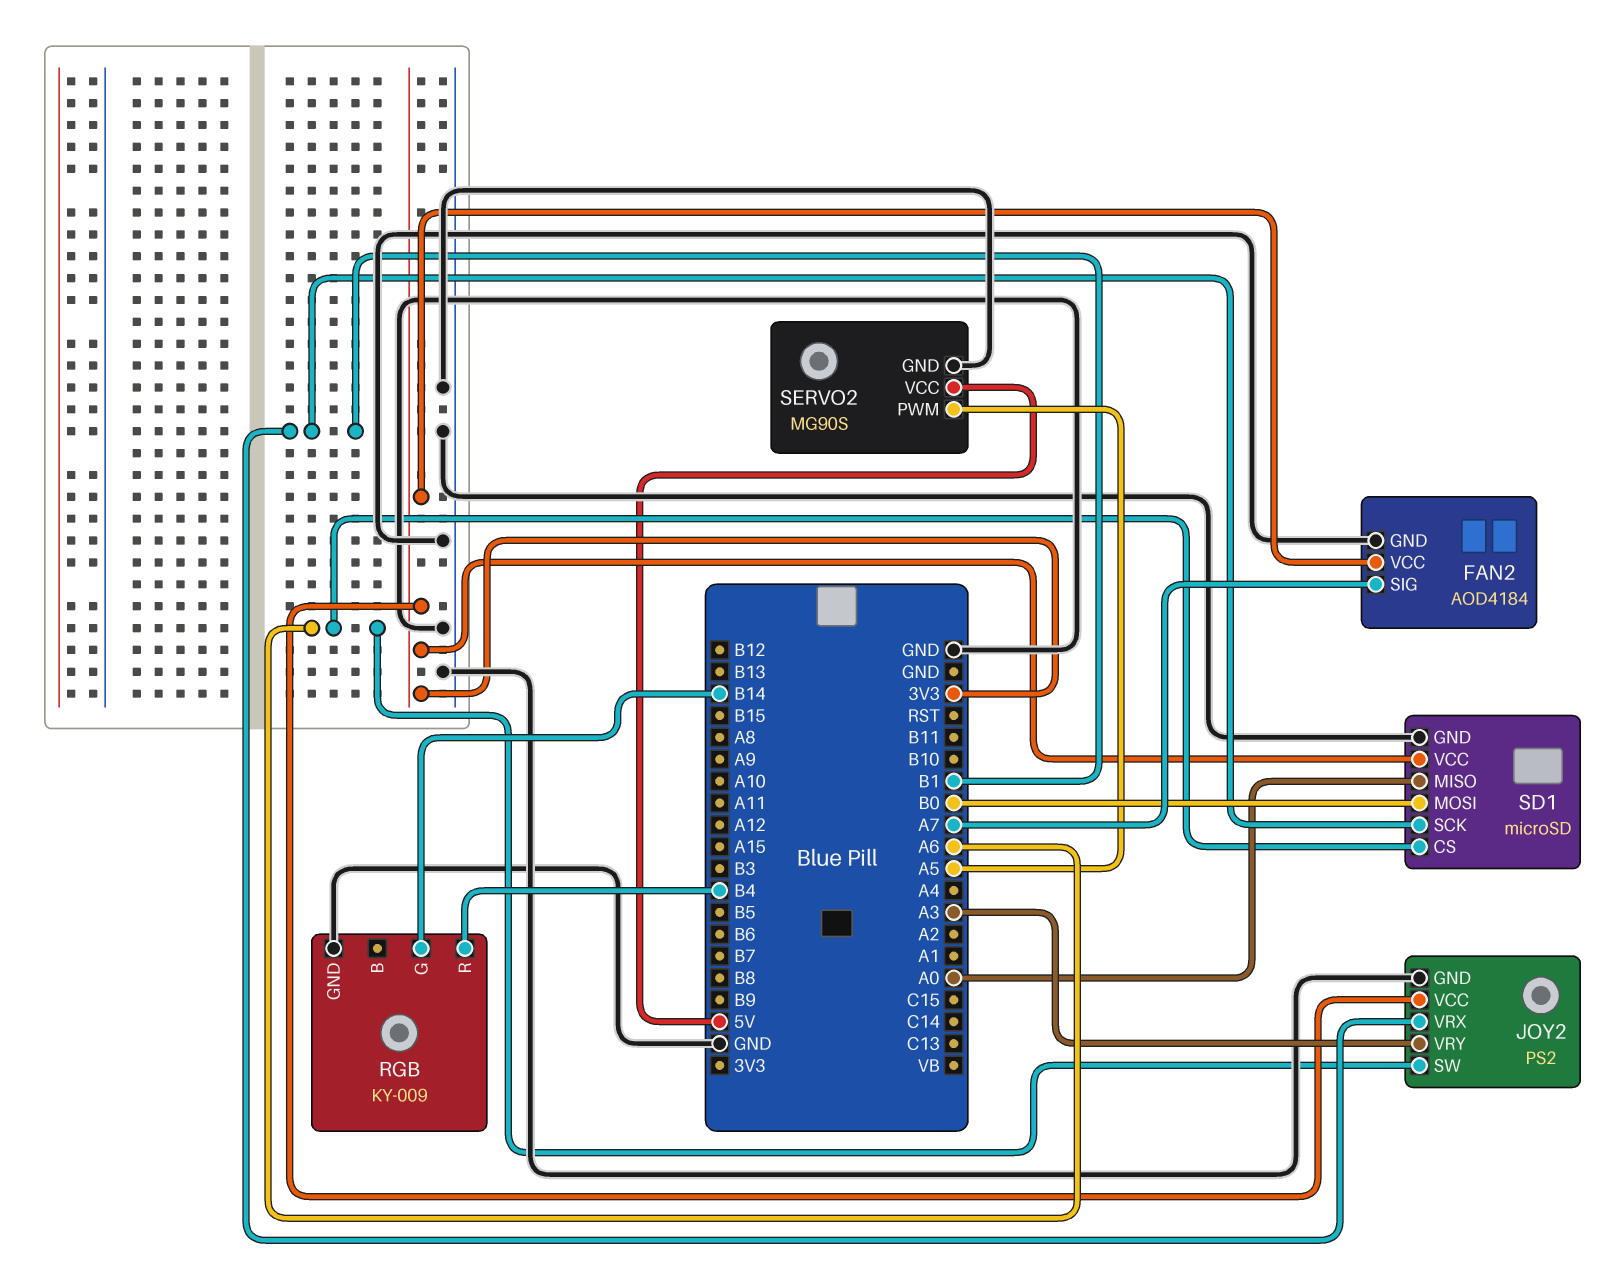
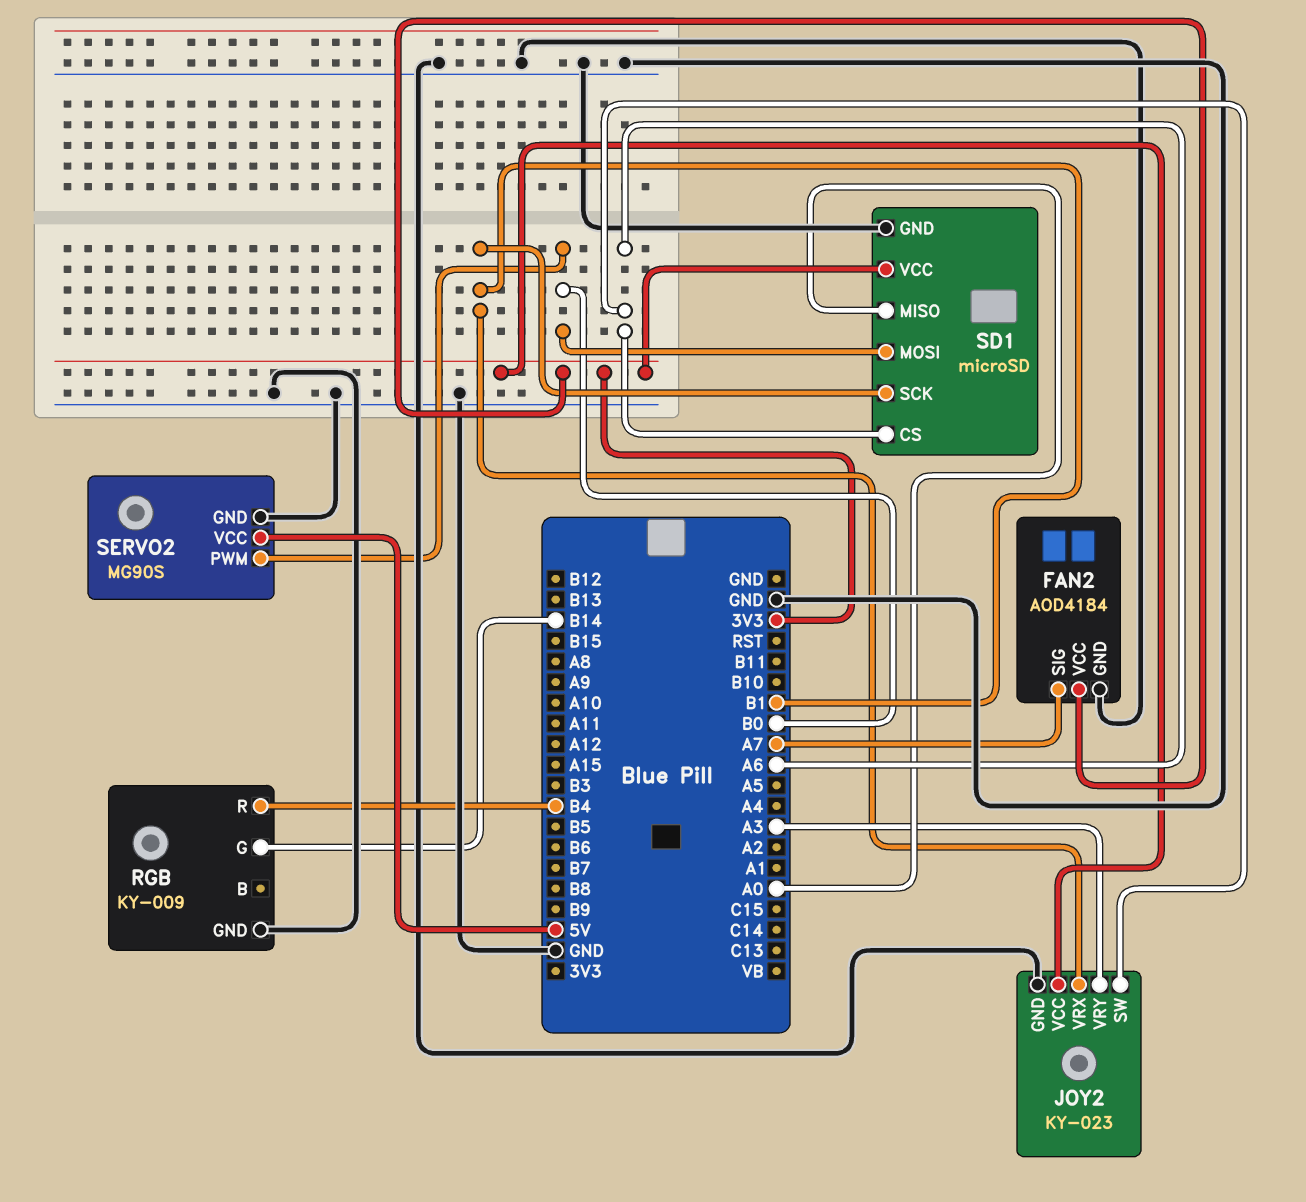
JOY2: PS2 -> KY-023
SERVO2 pin PWM: A5 -> B0

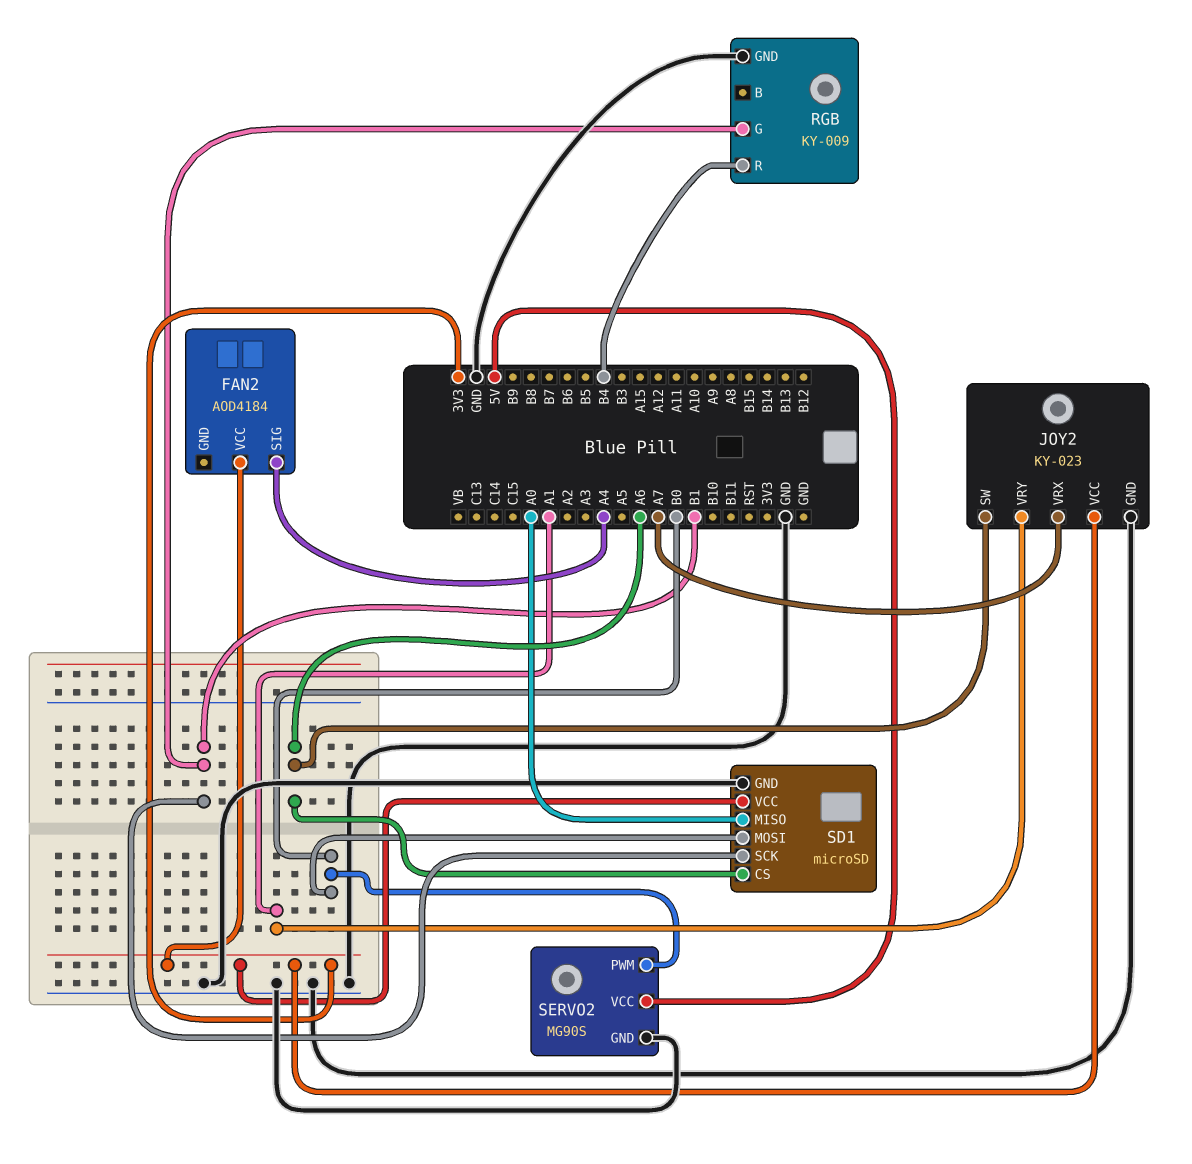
FAN2 pin GND: GND -> none
FAN2 pin SIG: A7 -> A4
JOY2 pin VRX: B1 -> A7
JOY2 pin VRY: A3 -> A1
RGB pin G: B14 -> B1

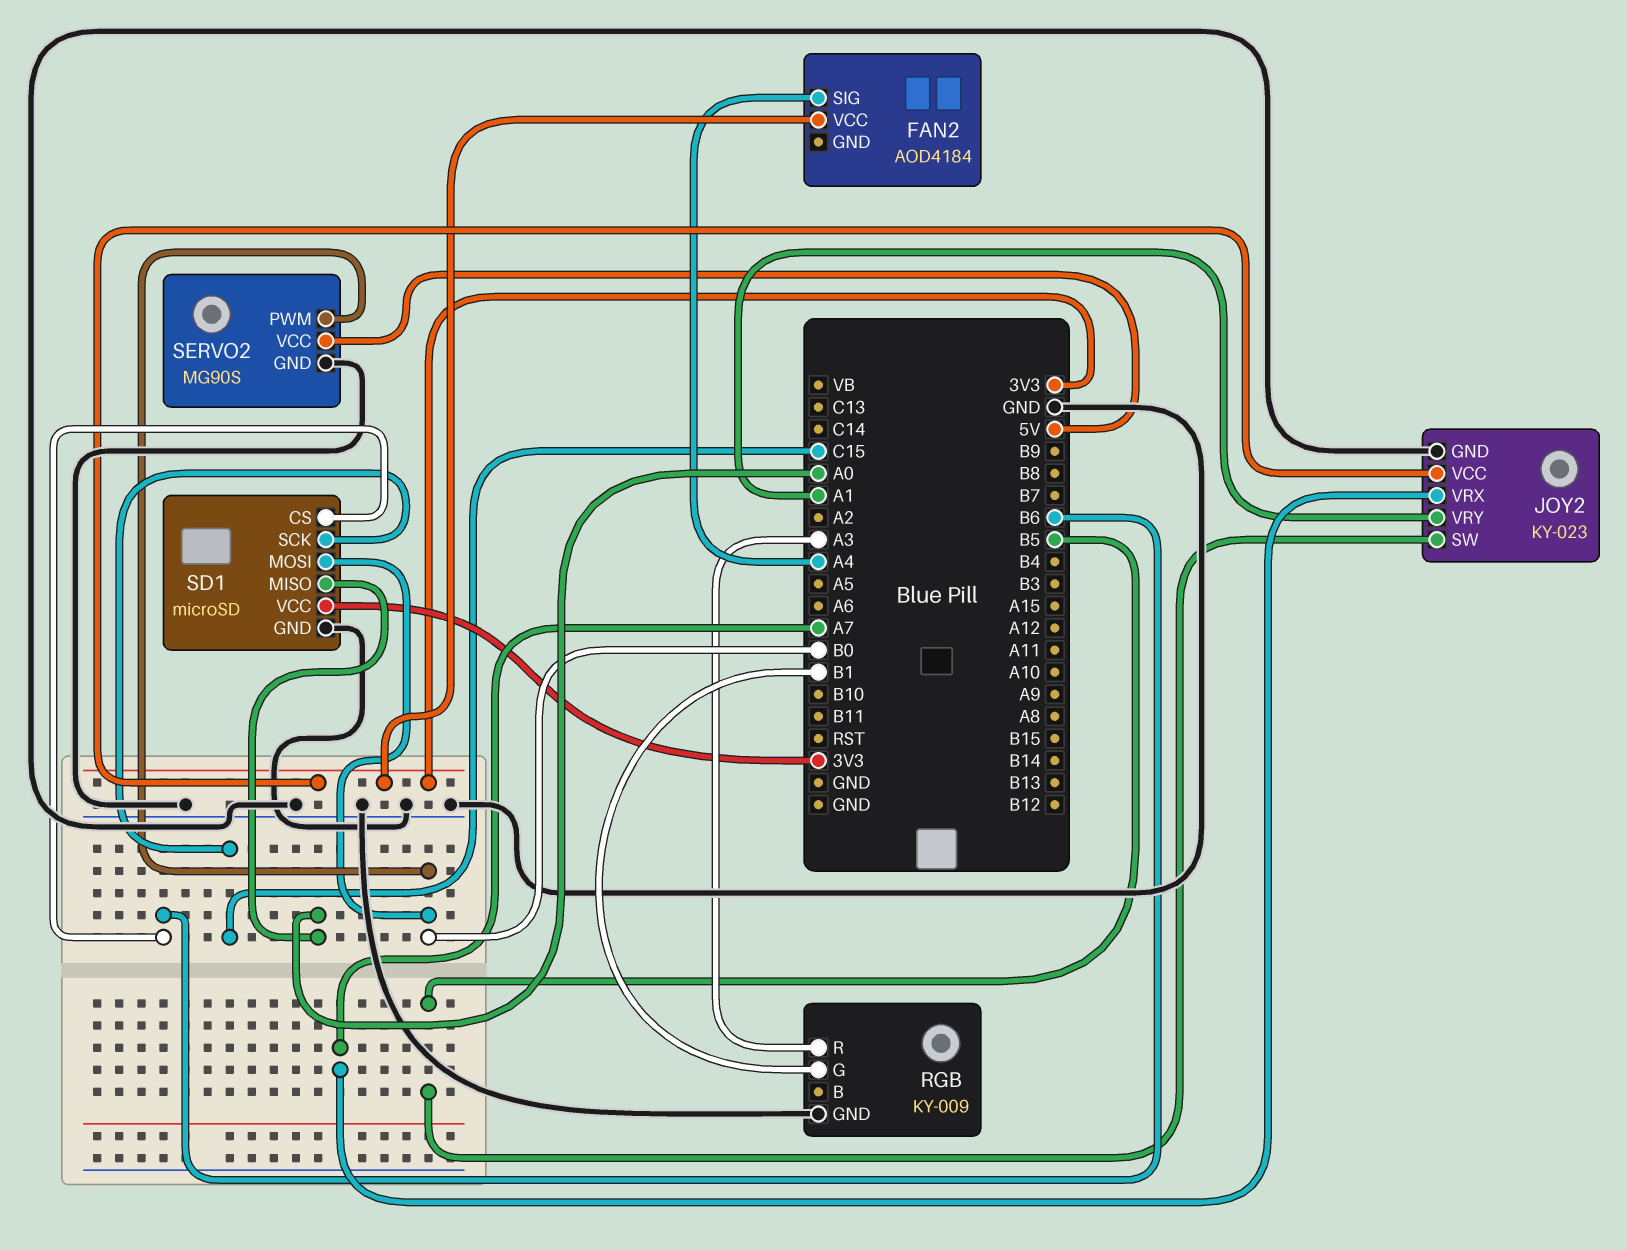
JOY2 pin SW: A6 -> B5
RGB pin R: B4 -> A3
SD1 pin CS: A6 -> B6
SD1 pin SCK: B1 -> C15

